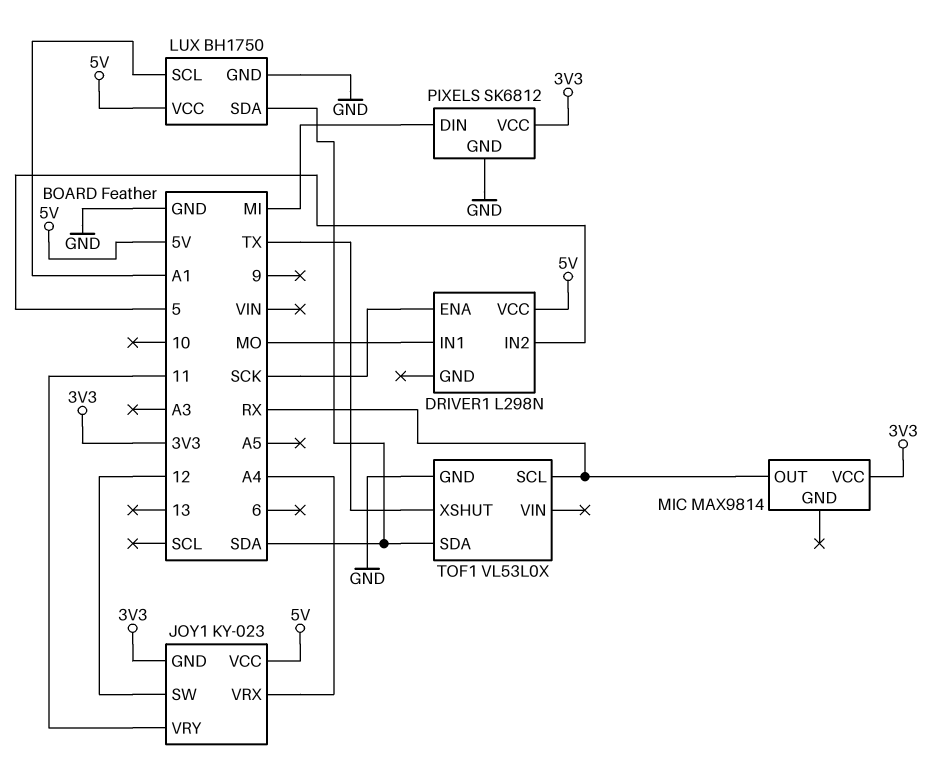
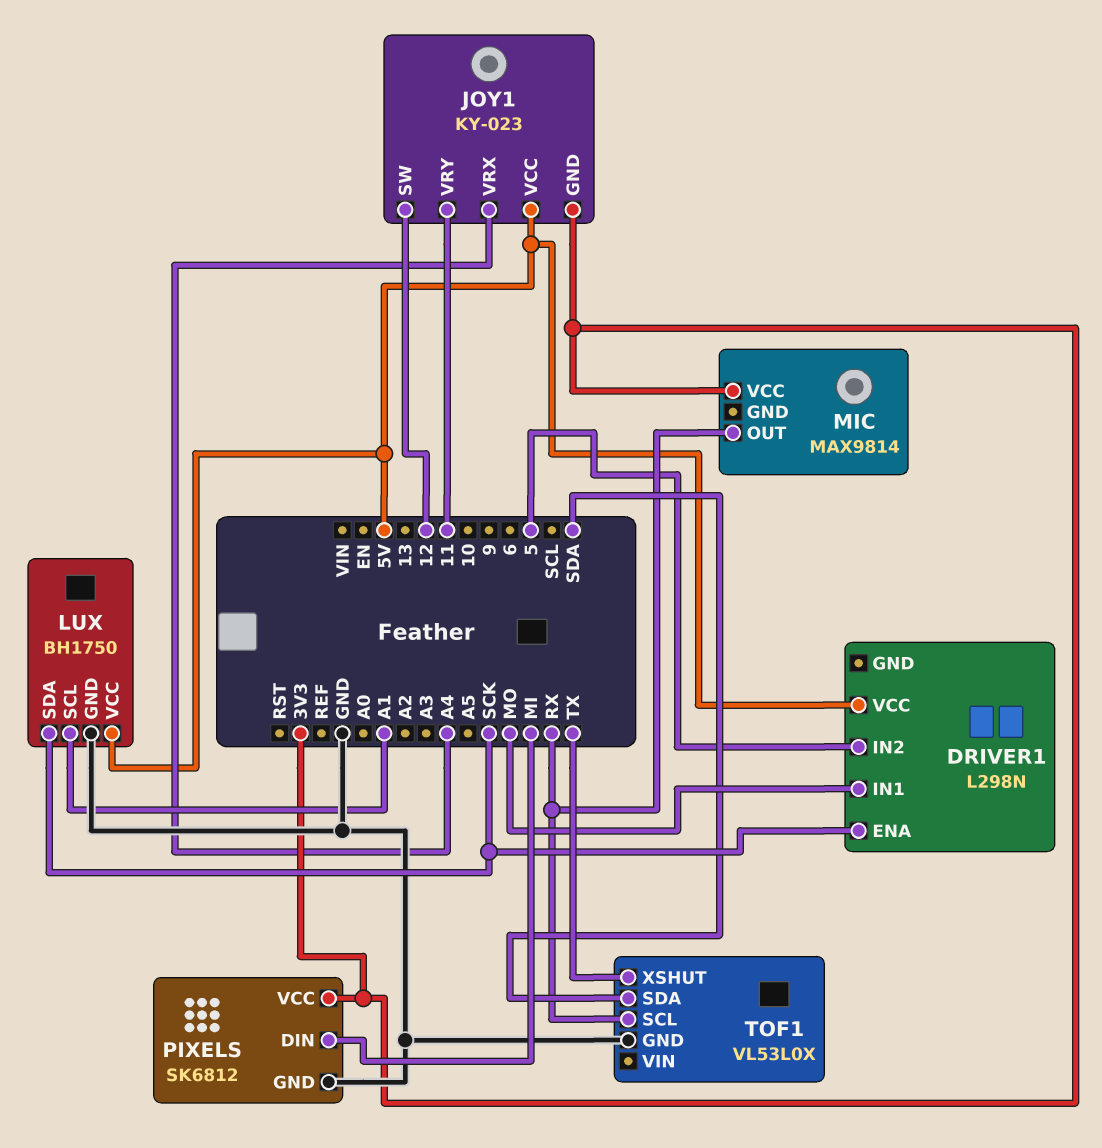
LUX pin SDA: SDA -> SCK

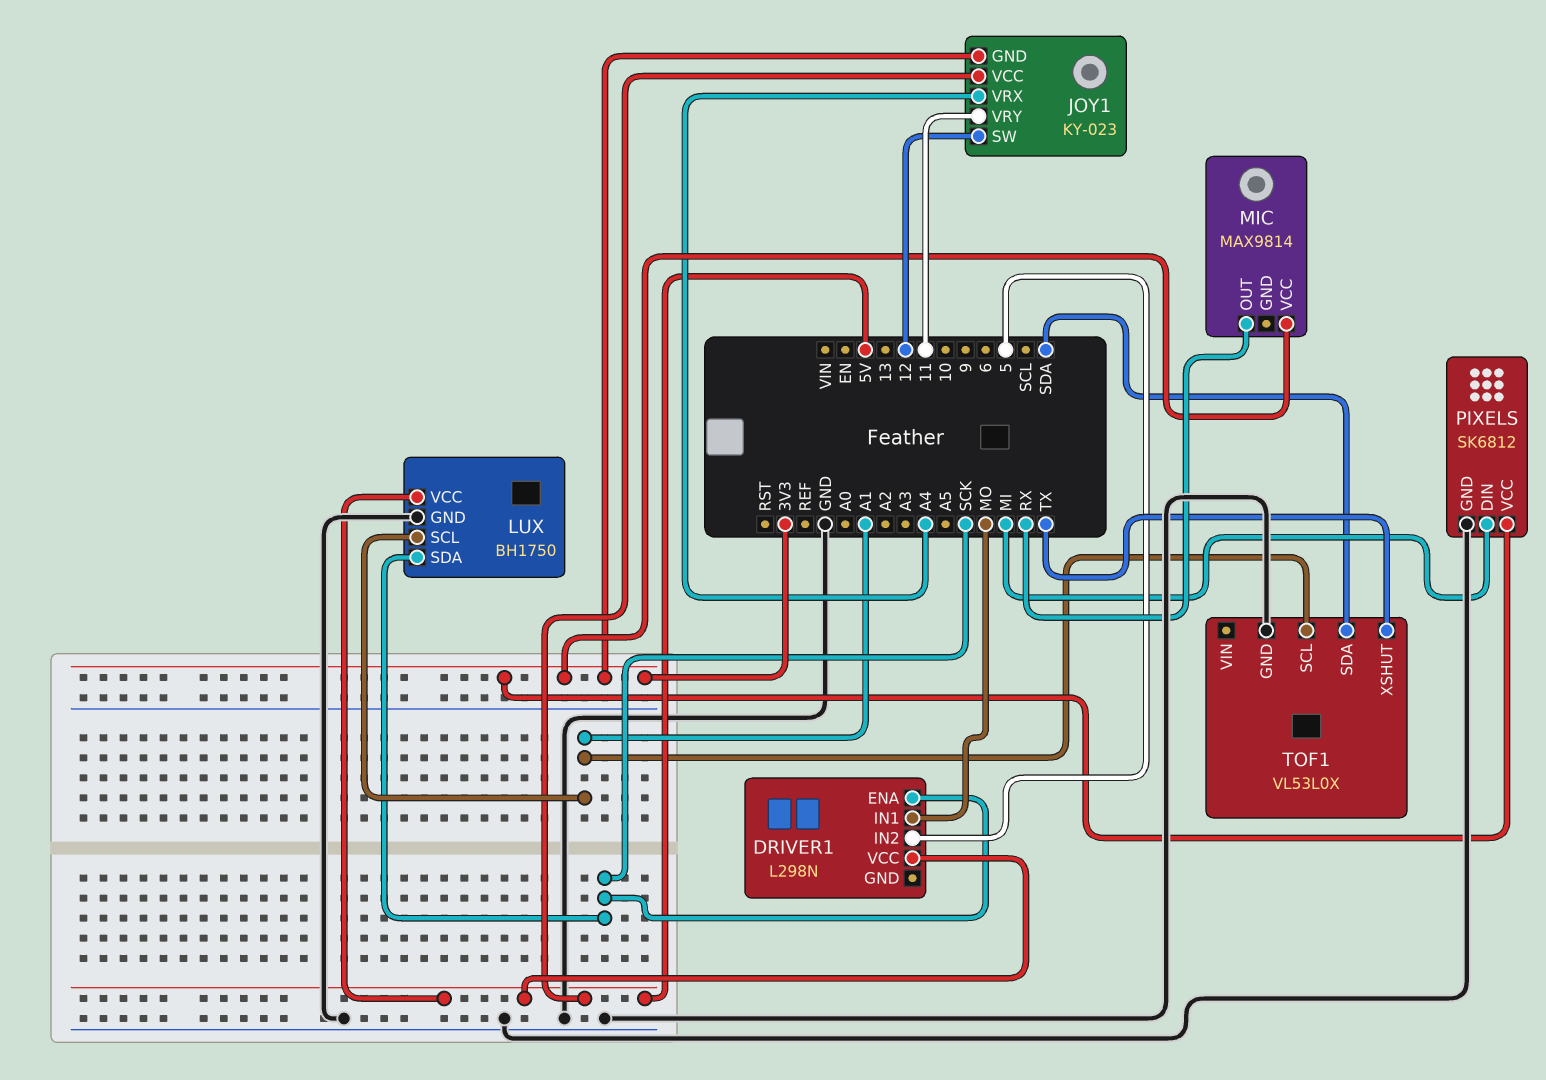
TOF1 pin SCL: RX -> A1

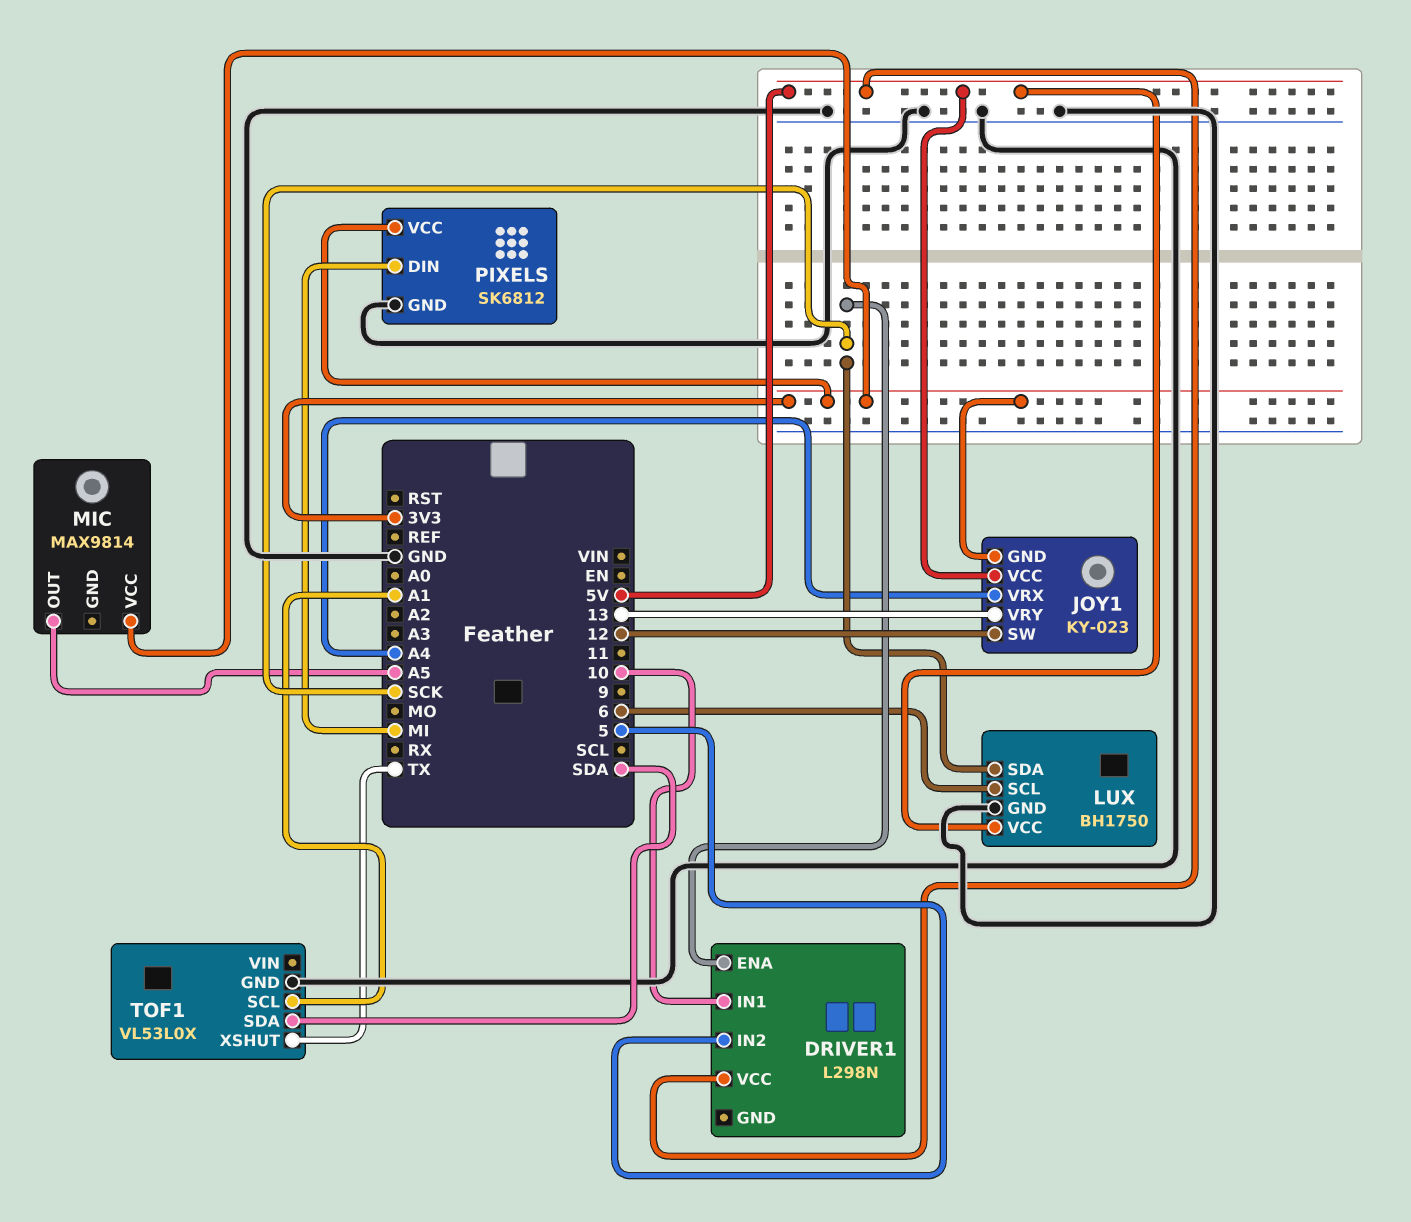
DRIVER1 pin IN1: MO -> 10
JOY1 pin VRY: 11 -> 13
LUX pin SCL: A1 -> 6
MIC pin OUT: RX -> A5

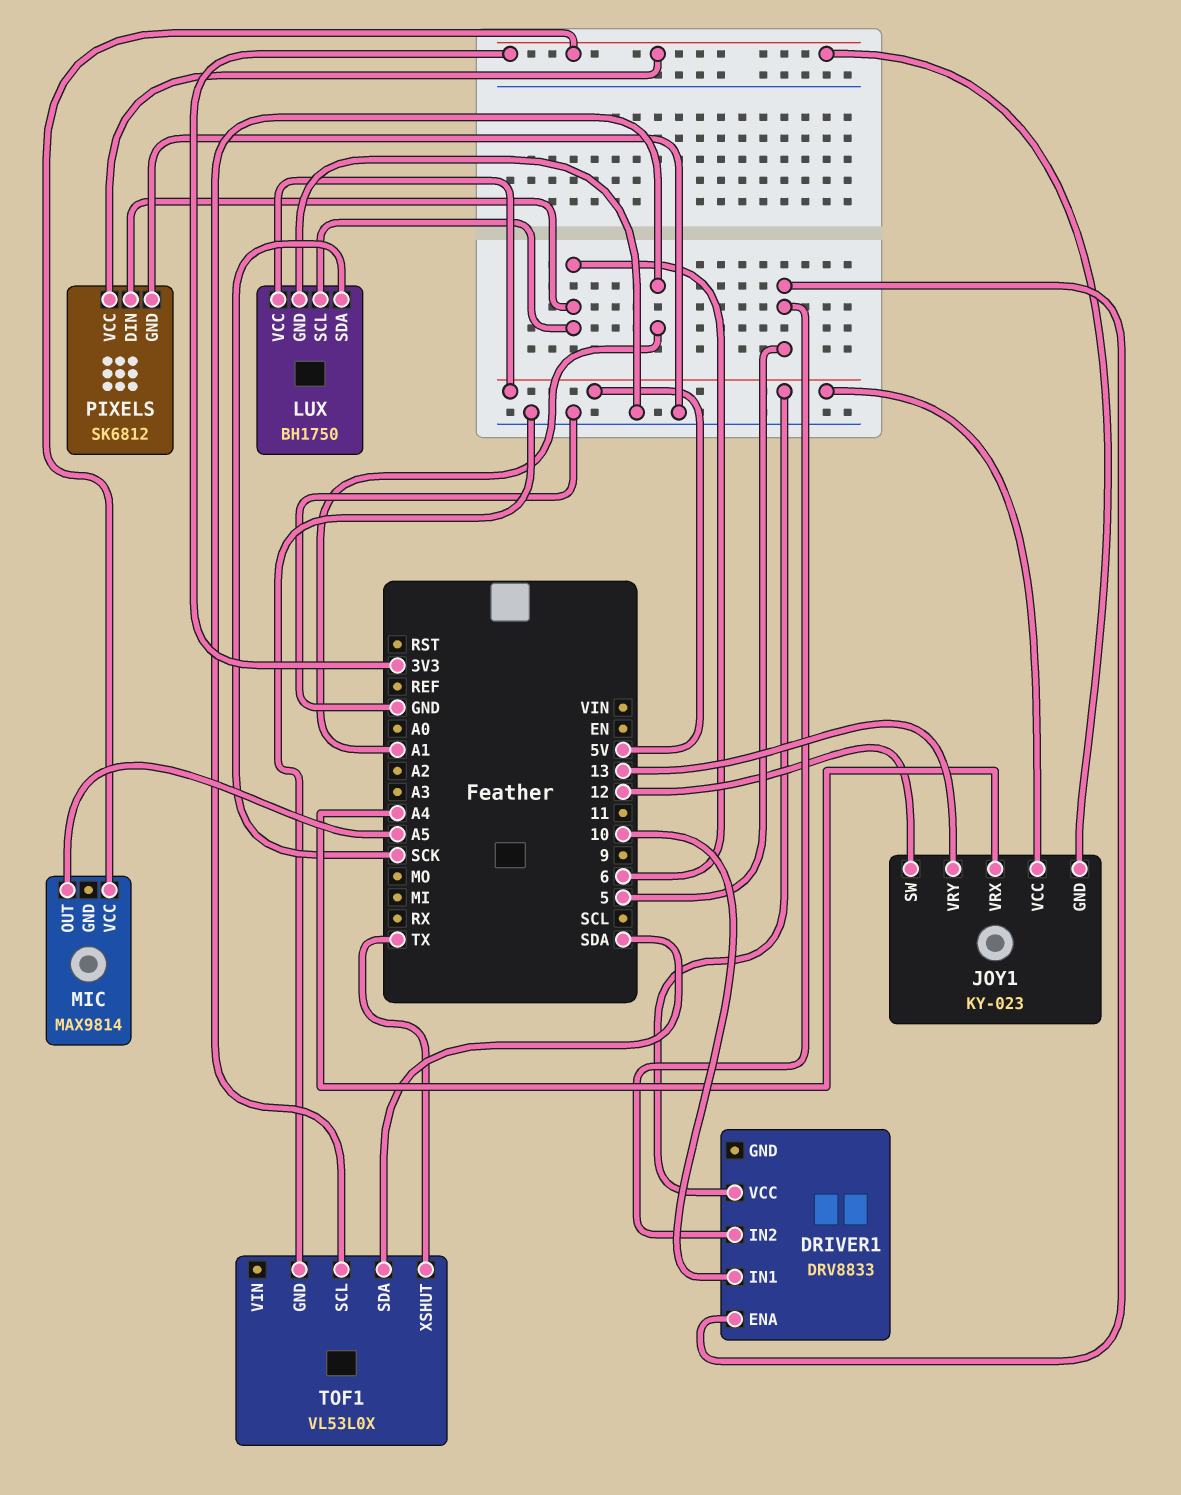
DRIVER1: L298N -> DRV8833
DRIVER1 pin ENA: SCK -> 5
PIXELS pin DIN: MI -> 6

